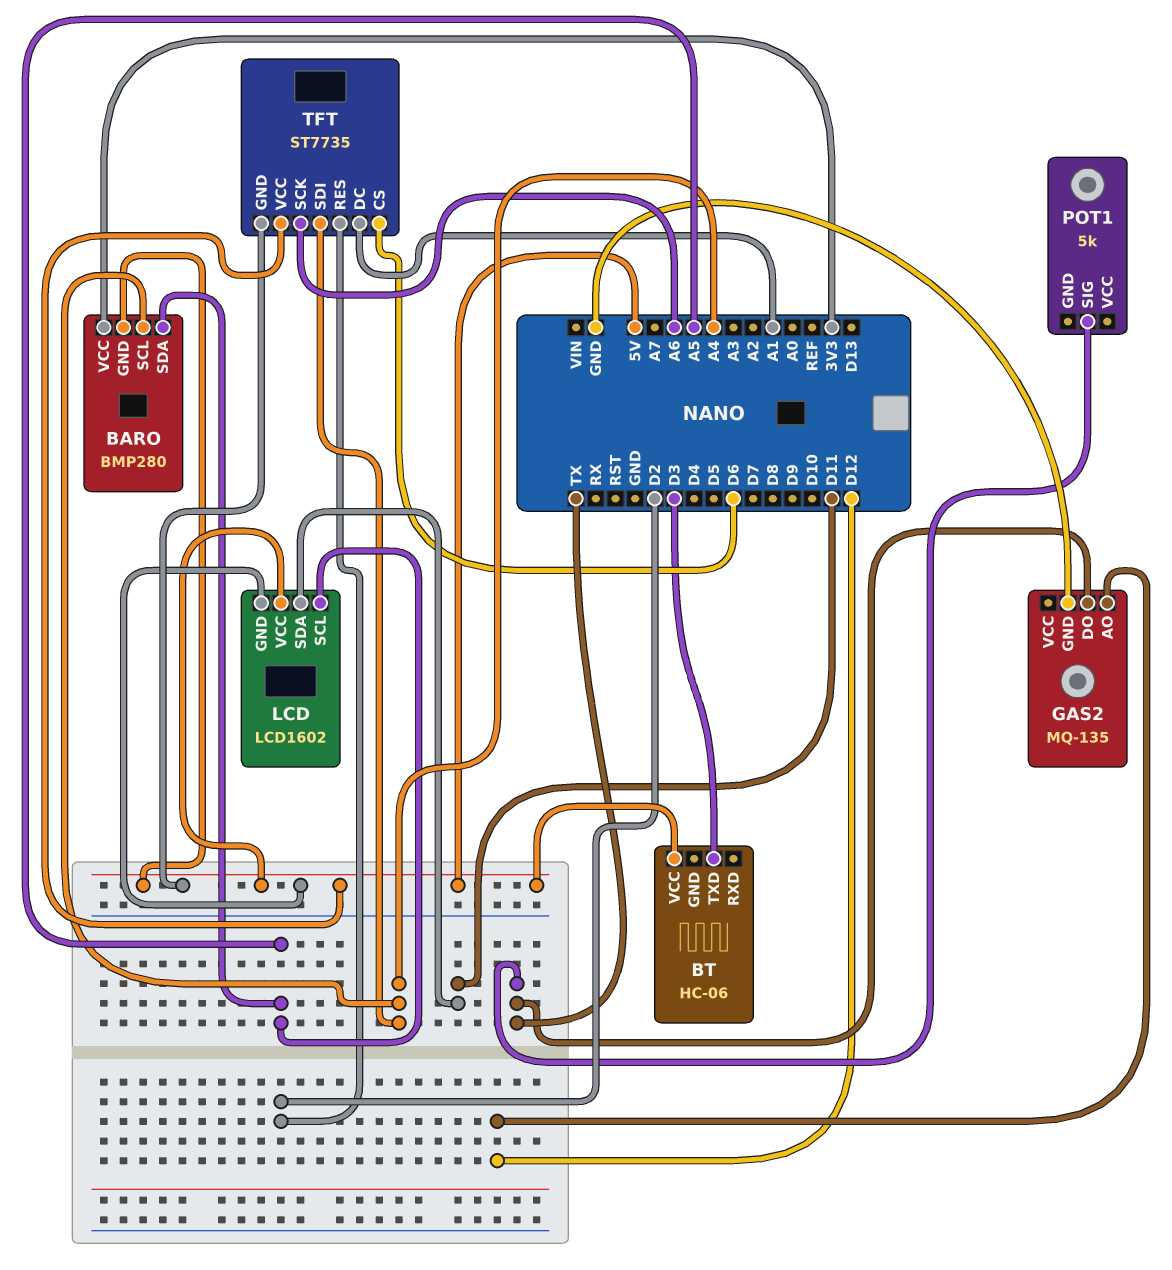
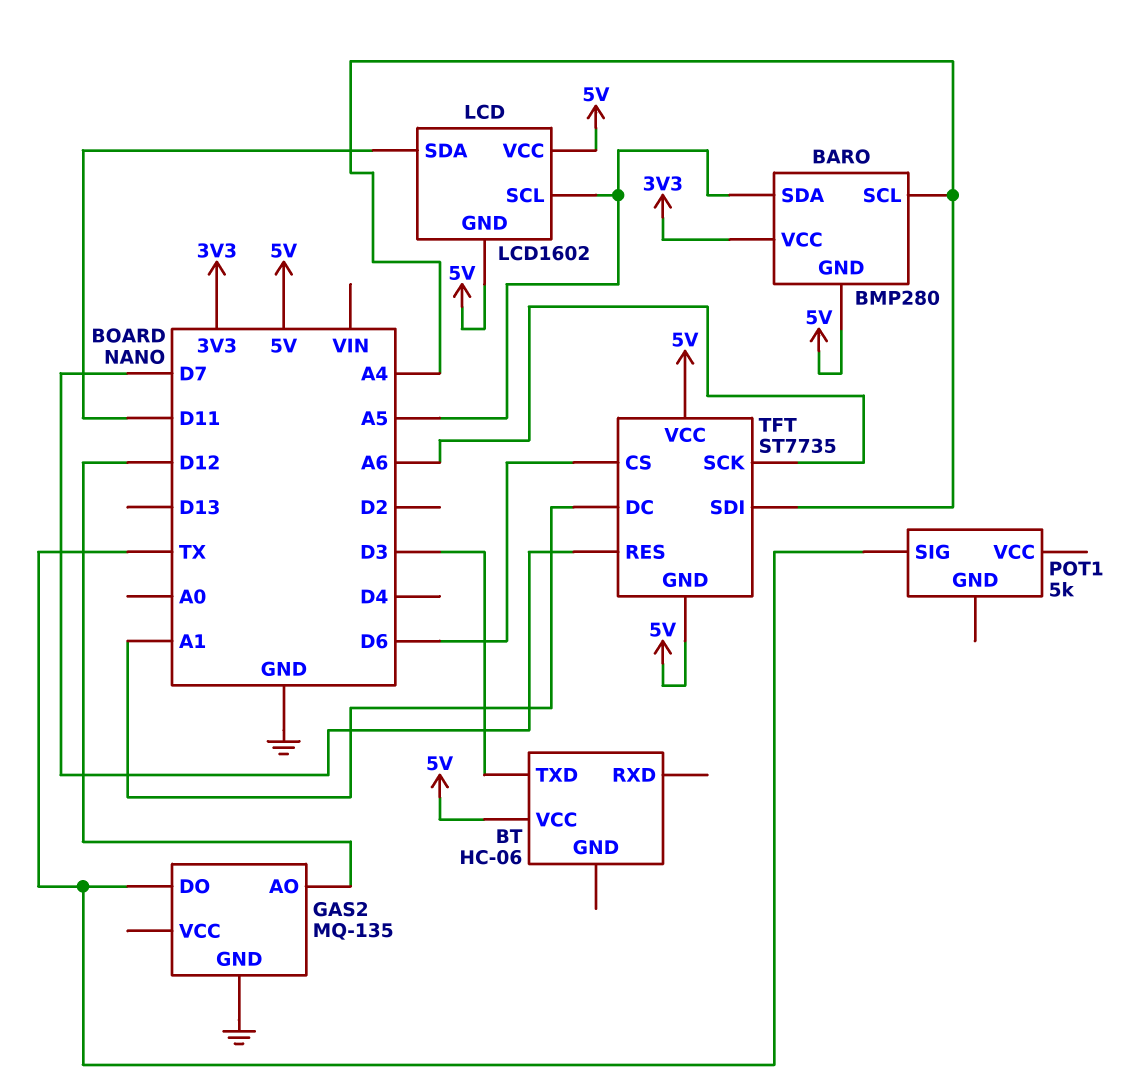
TFT pin RES: D2 -> D7

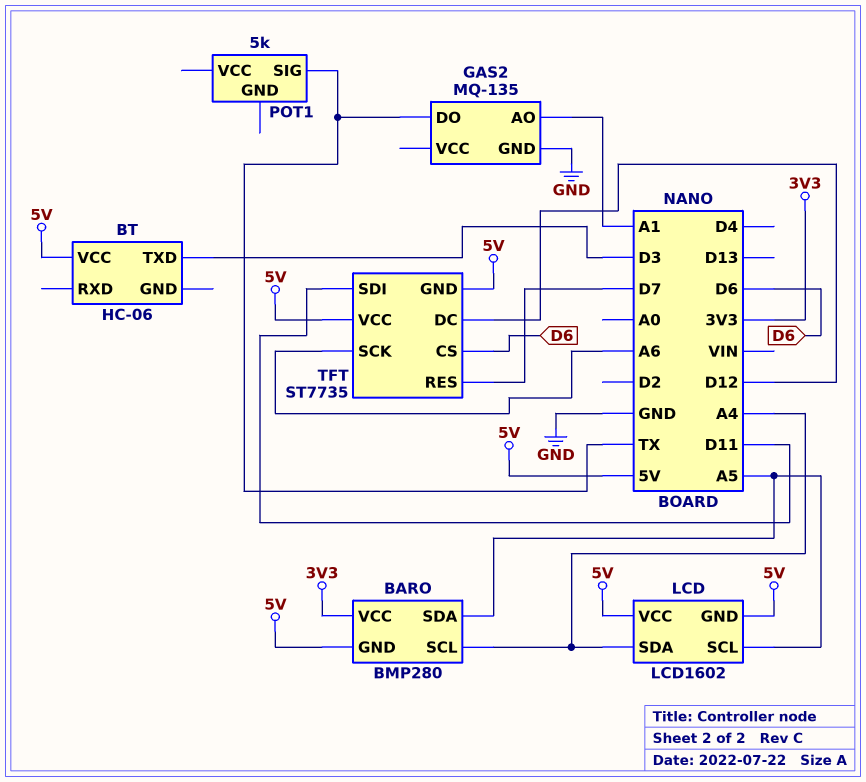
GAS2 pin AO: D12 -> A1
LCD pin SDA: D11 -> A4
TFT pin DC: A1 -> D12
TFT pin SDI: A4 -> D11

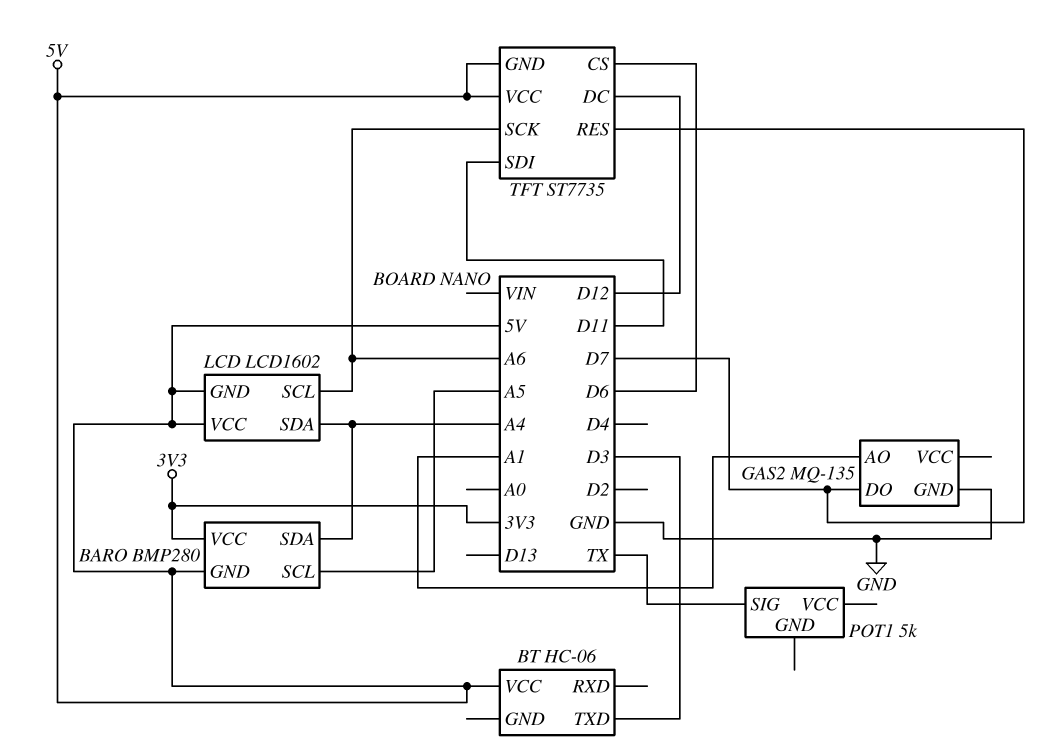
BARO pin SCL: A4 -> A5
BARO pin SDA: A5 -> A4
GAS2 pin DO: TX -> D7
LCD pin SCL: A5 -> A6

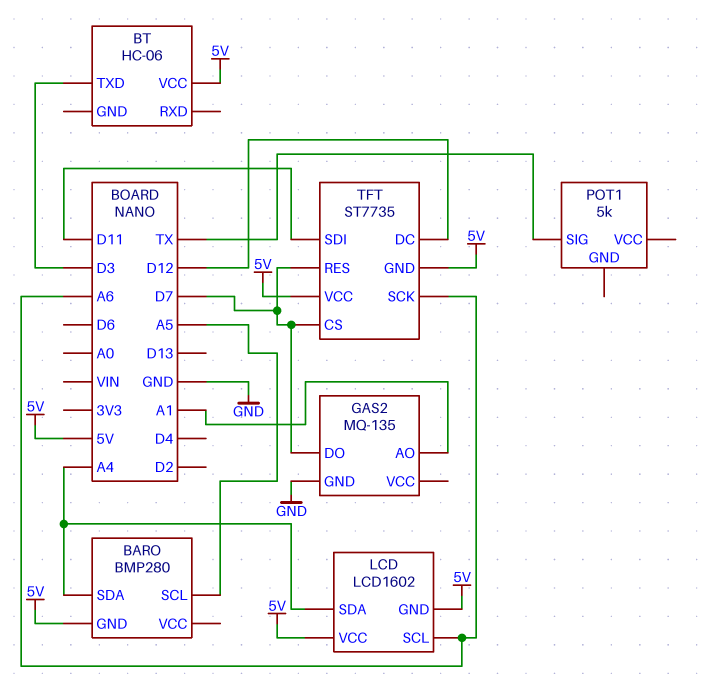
BARO pin VCC: 3V3 -> none
TFT pin CS: D6 -> D7

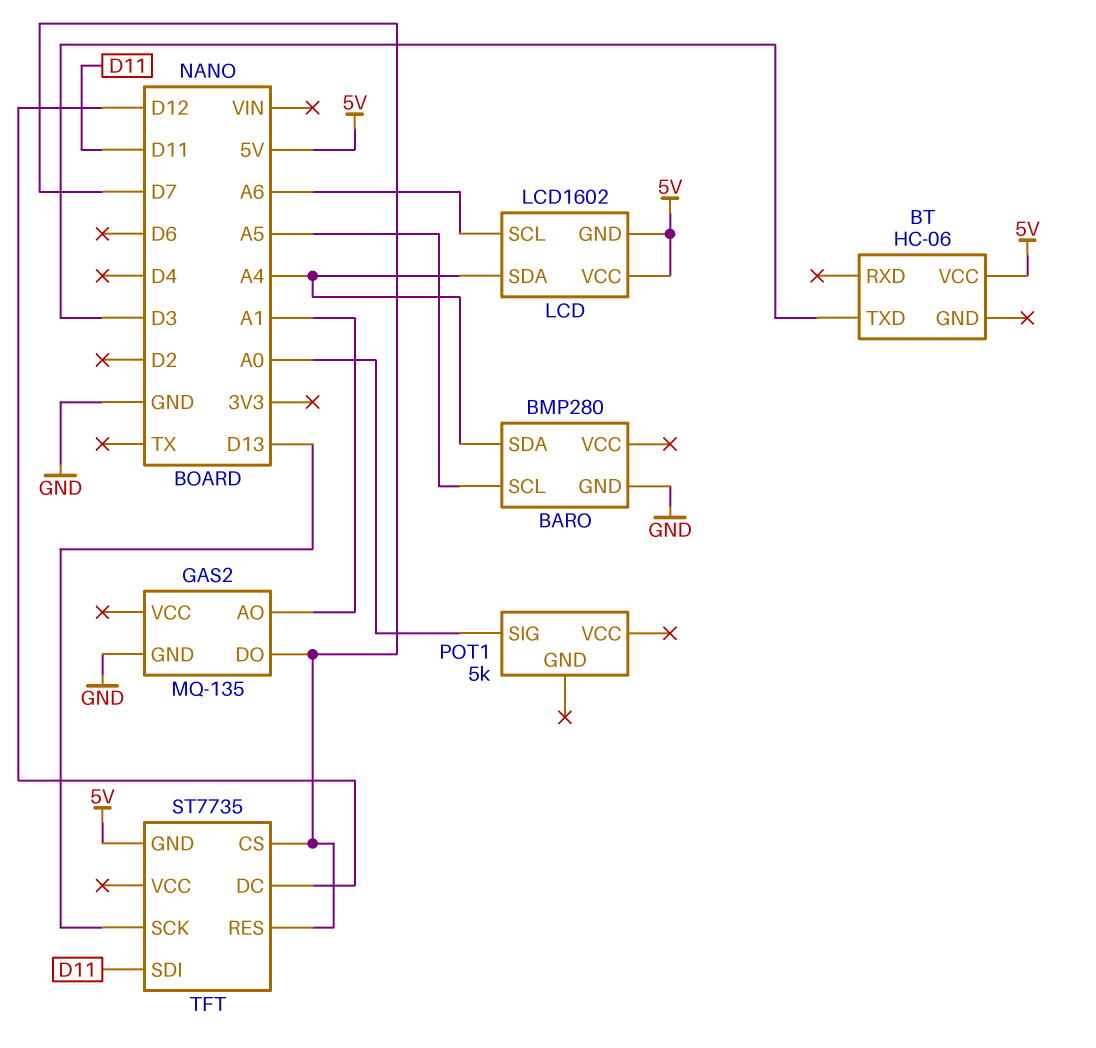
BARO pin GND: 5V -> GND
POT1 pin SIG: TX -> A0
TFT pin SCK: A6 -> D13
TFT pin VCC: 5V -> none

